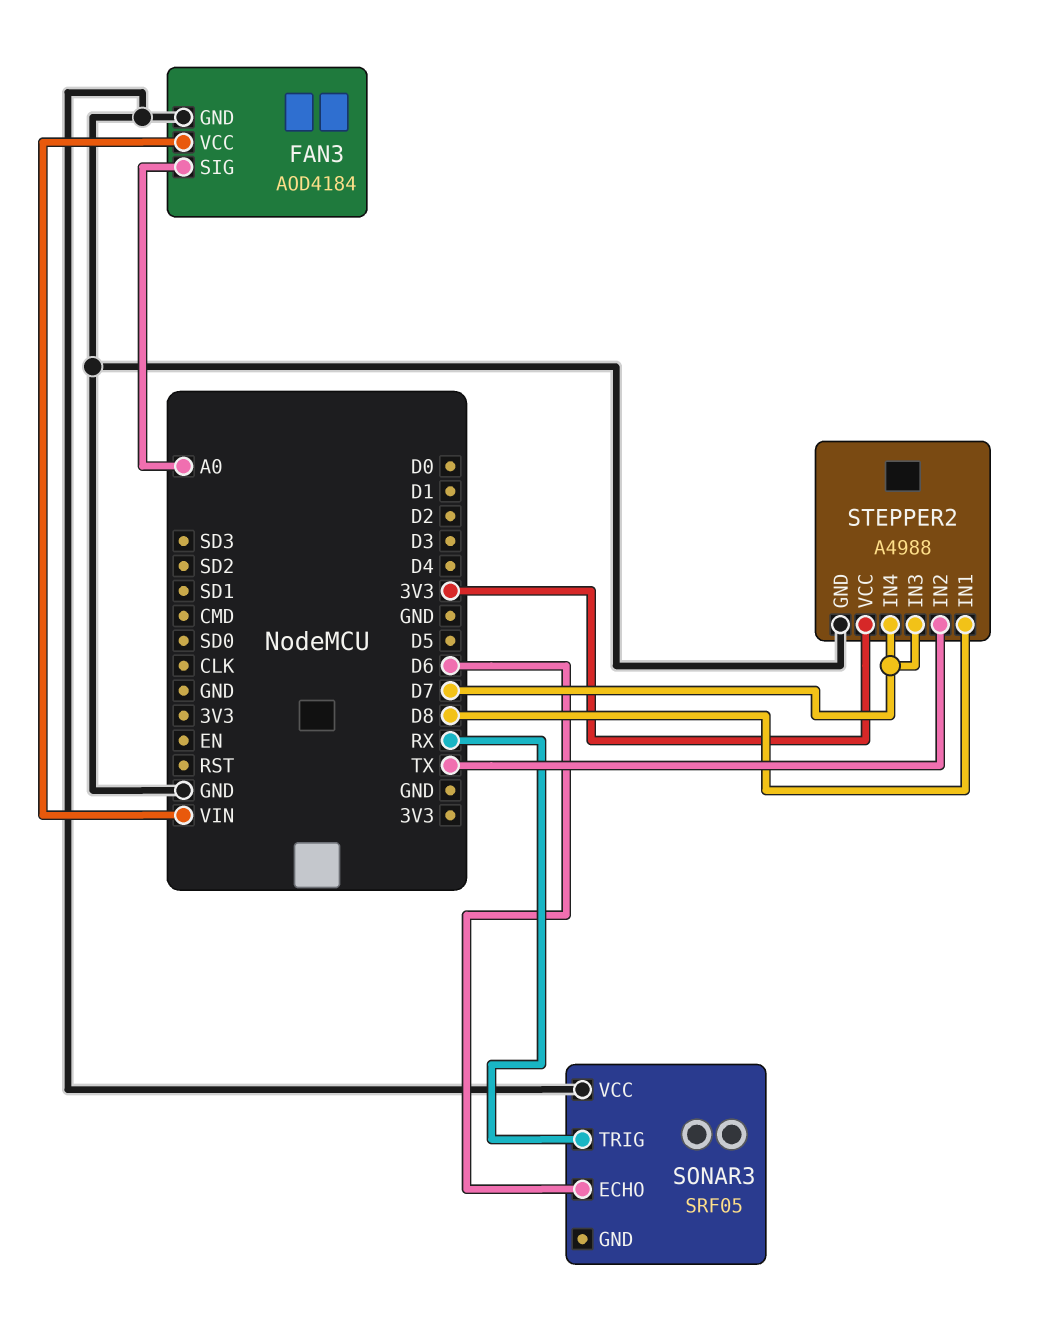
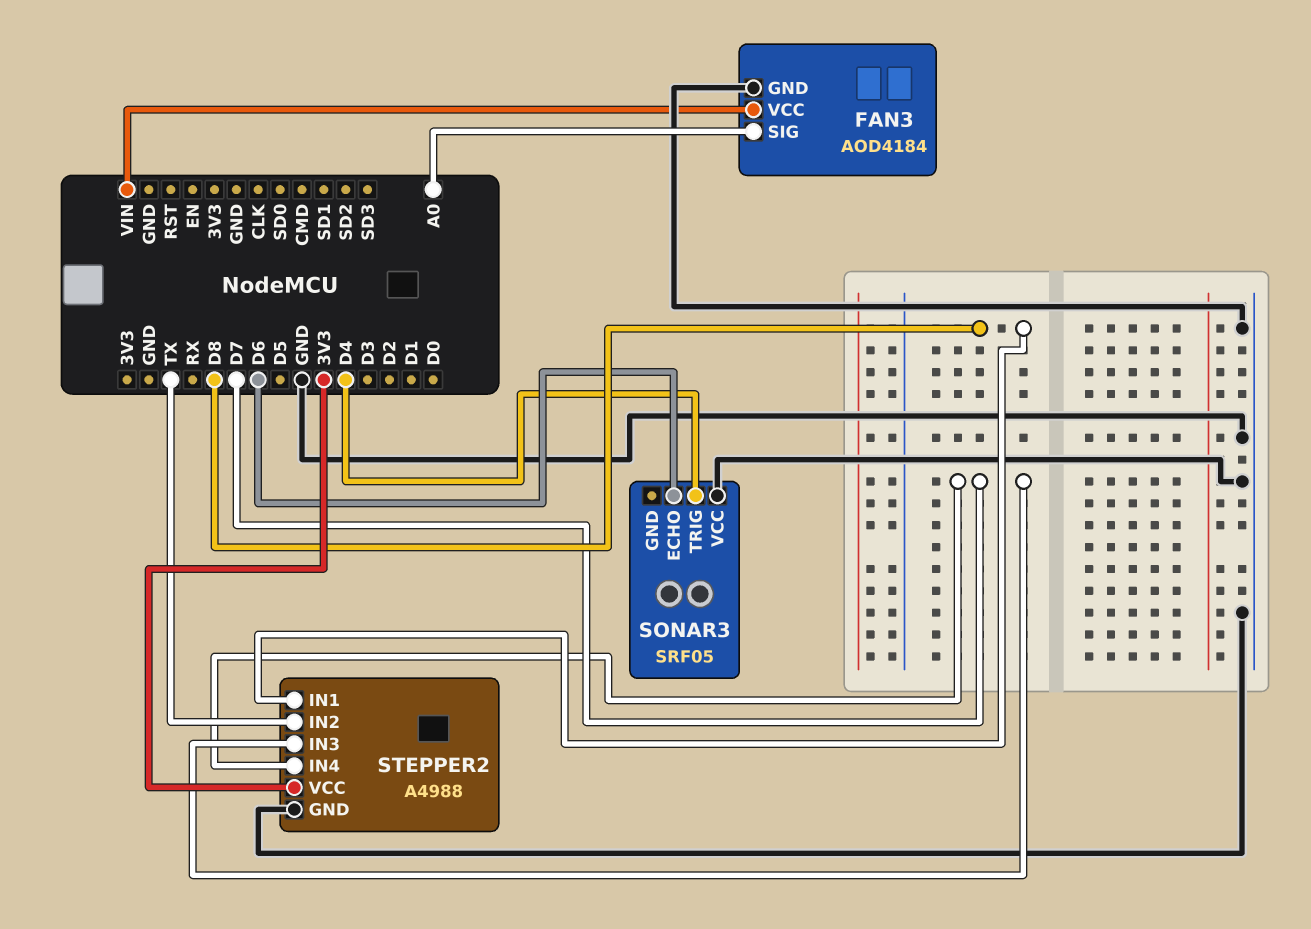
SONAR3 pin TRIG: RX -> D4

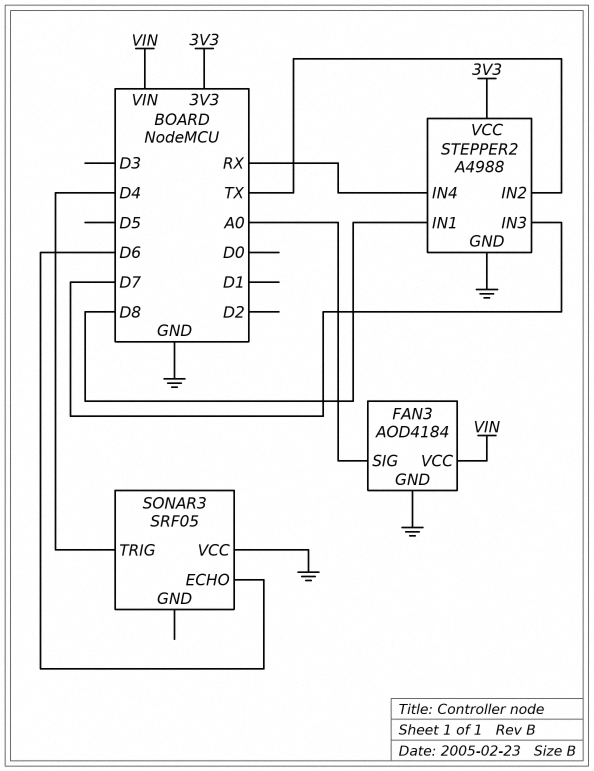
STEPPER2 pin IN4: D7 -> RX

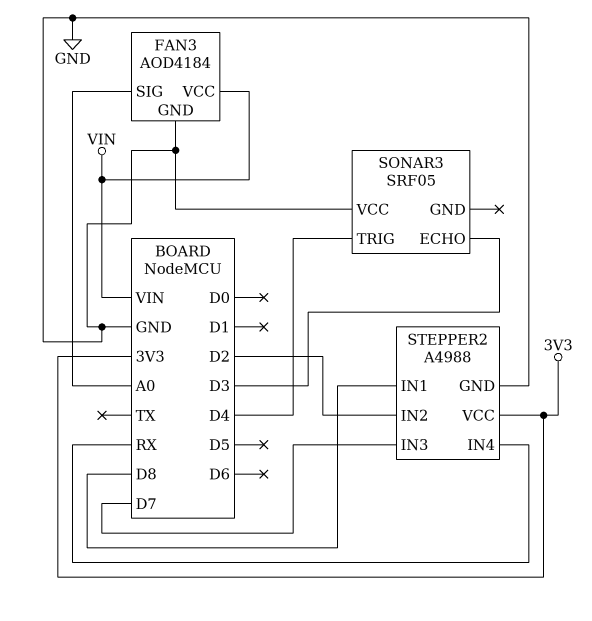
SONAR3 pin ECHO: D6 -> D3
STEPPER2 pin IN2: TX -> D2

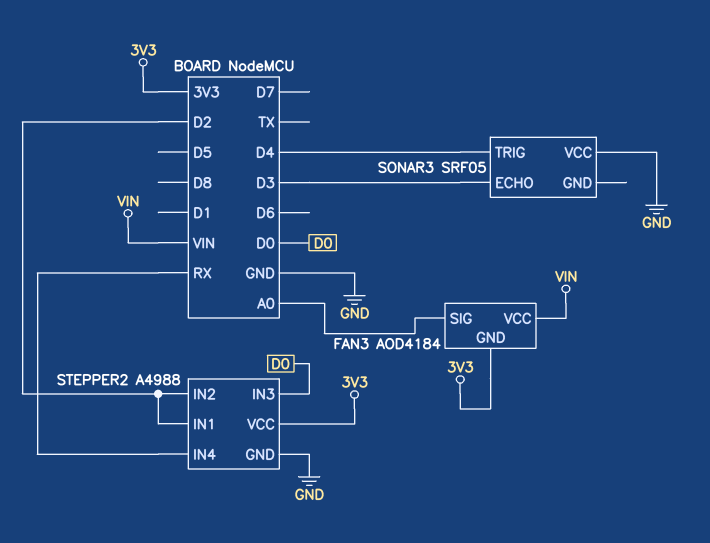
FAN3 pin GND: GND -> 3V3
STEPPER2 pin IN1: D8 -> D2
STEPPER2 pin IN3: D7 -> D0

